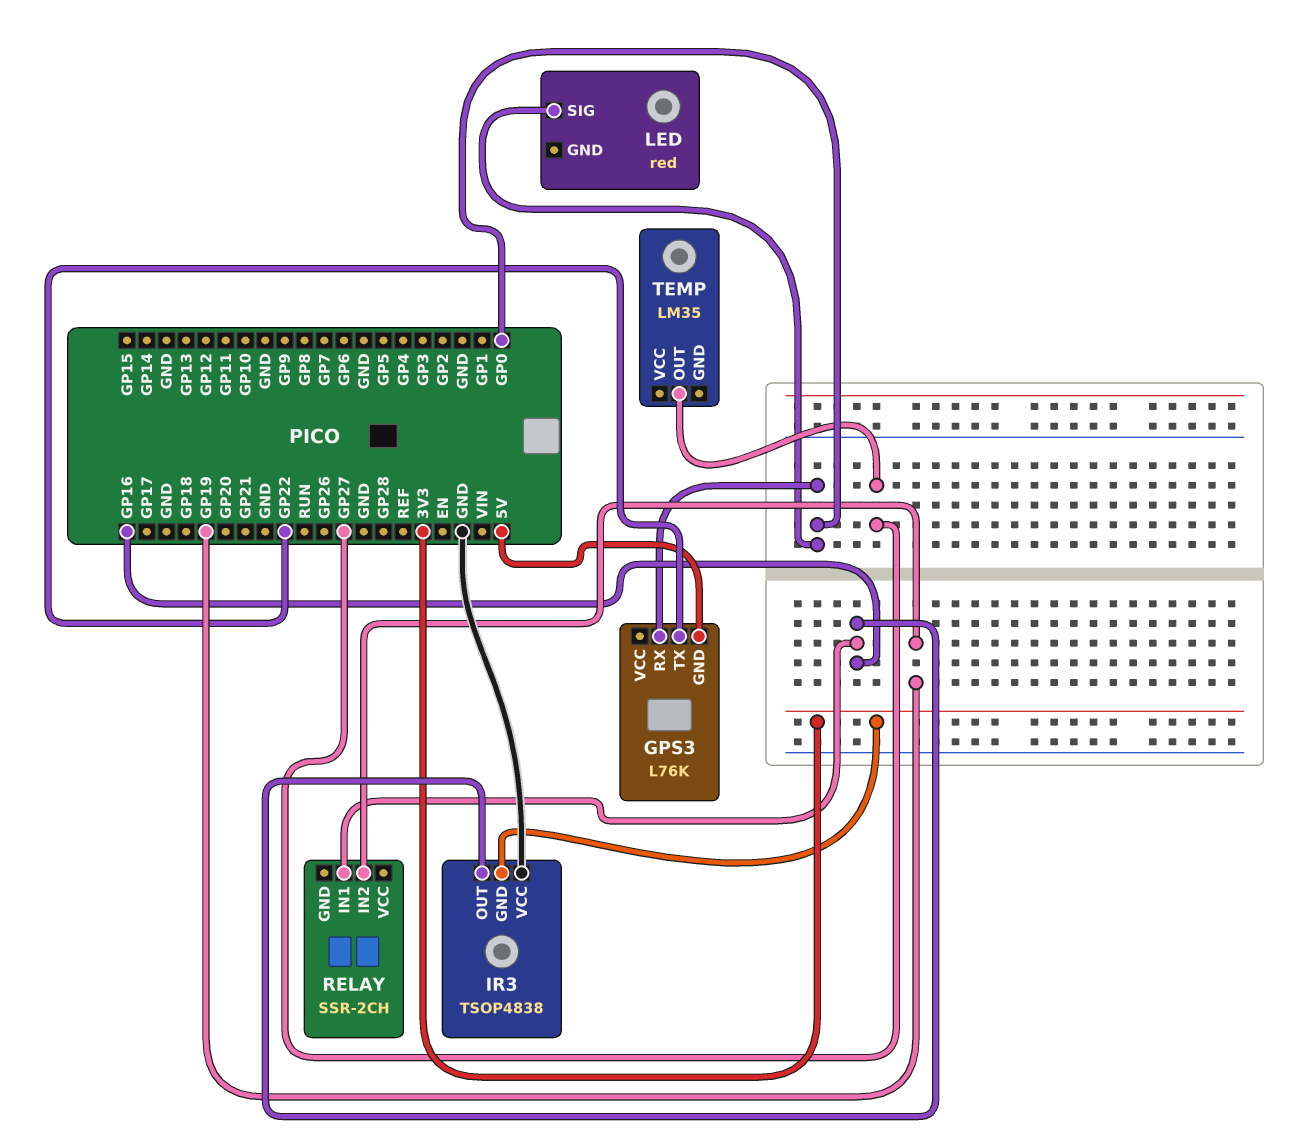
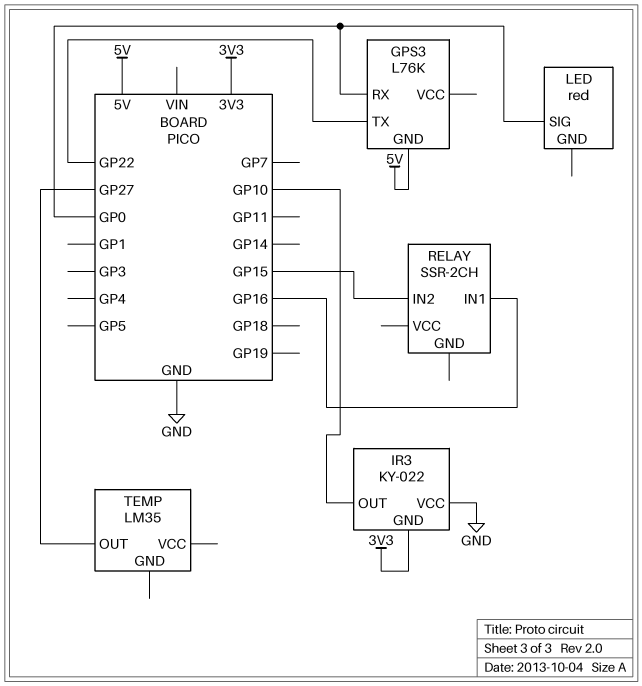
IR3: TSOP4838 -> KY-022
IR3 pin OUT: GP16 -> GP10
RELAY pin IN2: GP19 -> GP15

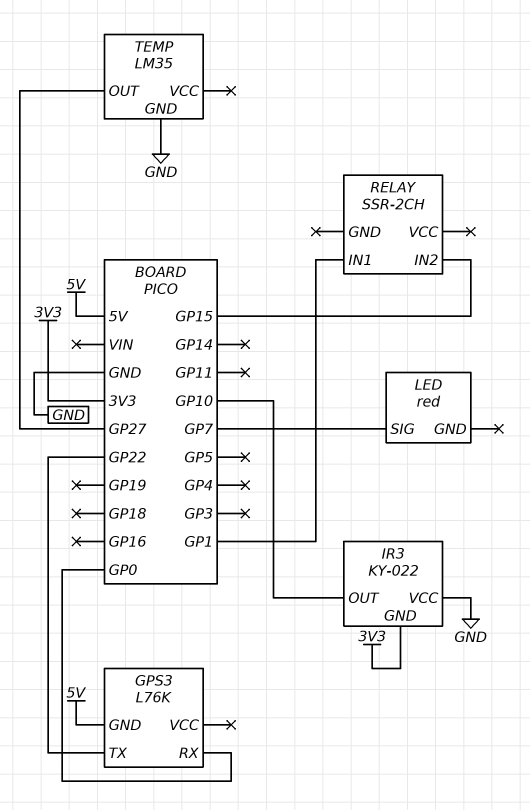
LED pin SIG: GP0 -> GP7
RELAY pin IN1: GP16 -> GP1
TEMP pin GND: none -> GND

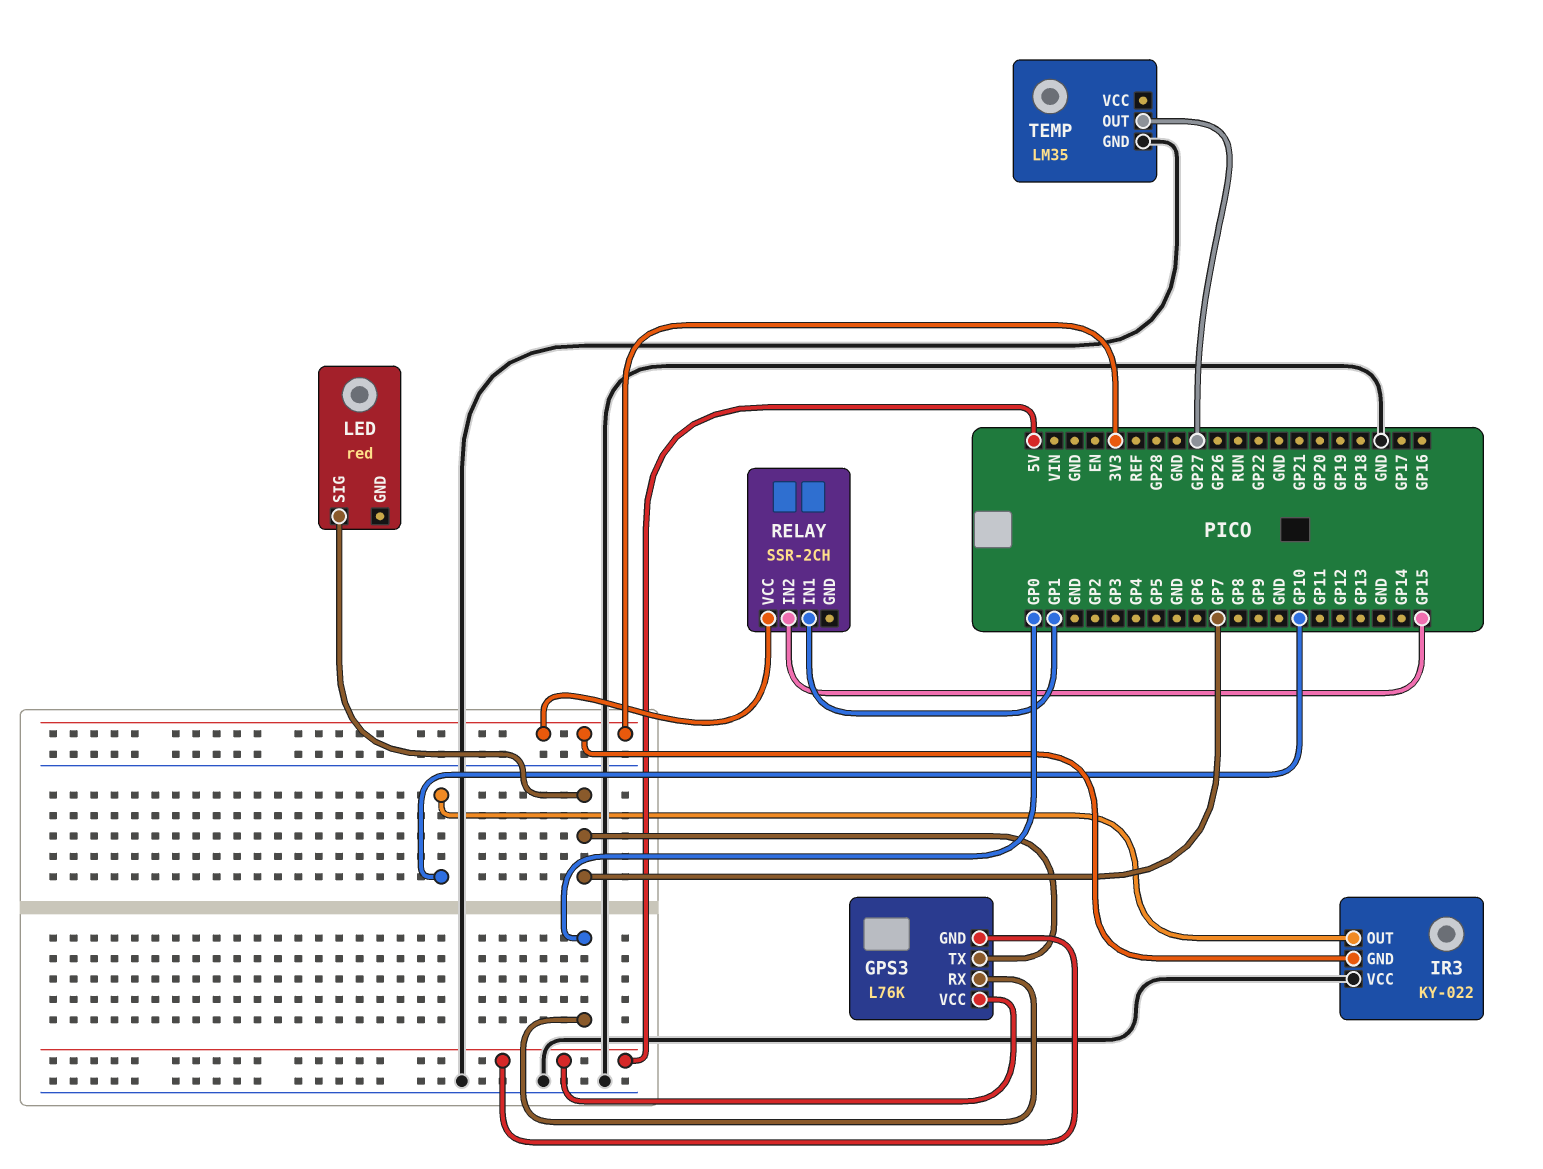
GPS3 pin TX: GP22 -> GP7
GPS3 pin VCC: none -> 5V
RELAY pin VCC: none -> 3V3

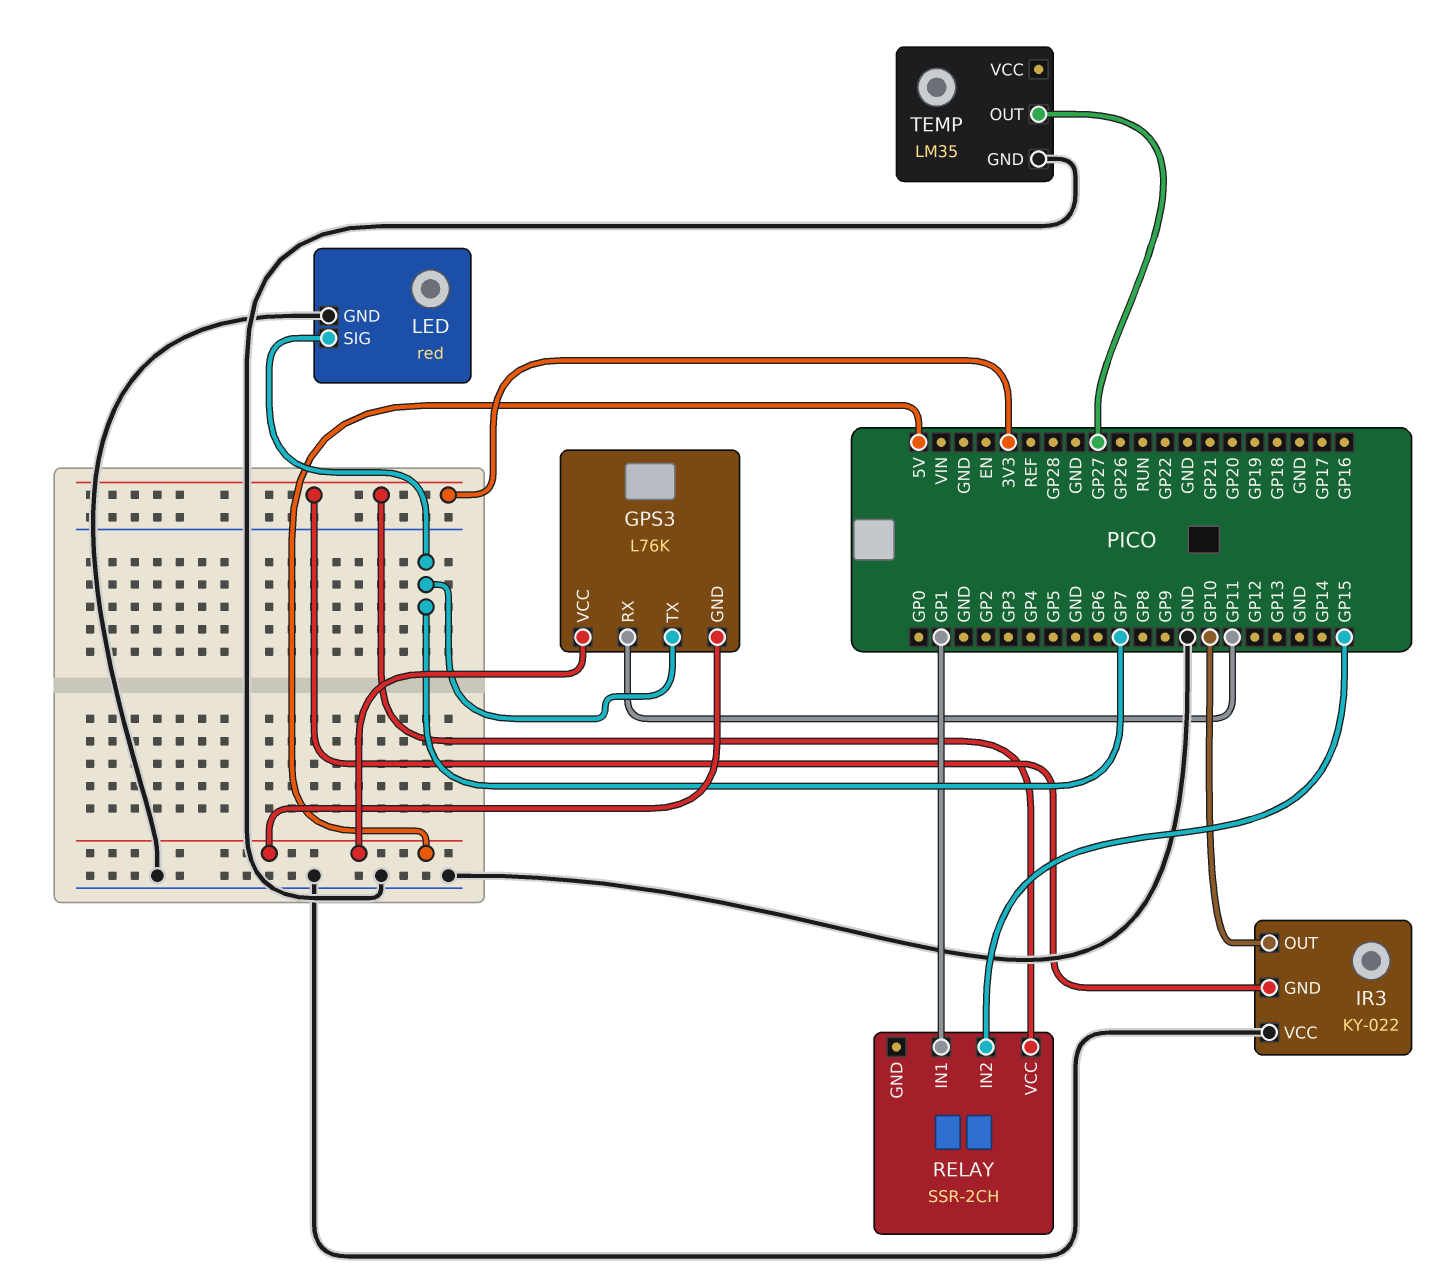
GPS3 pin RX: GP0 -> GP11
LED pin GND: none -> GND

